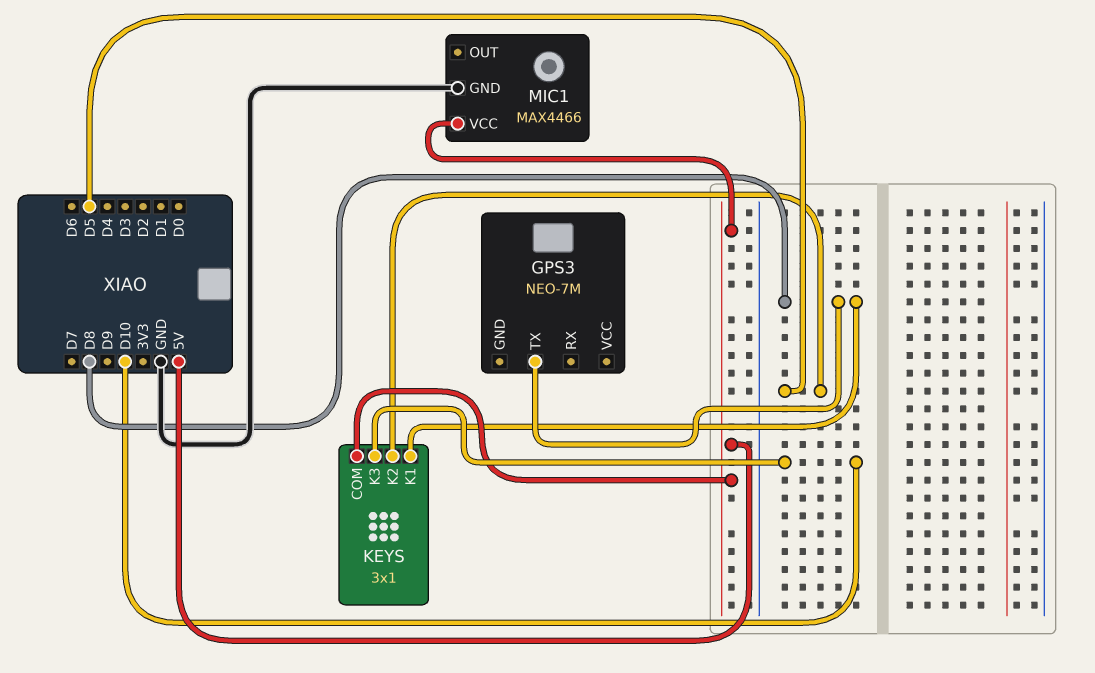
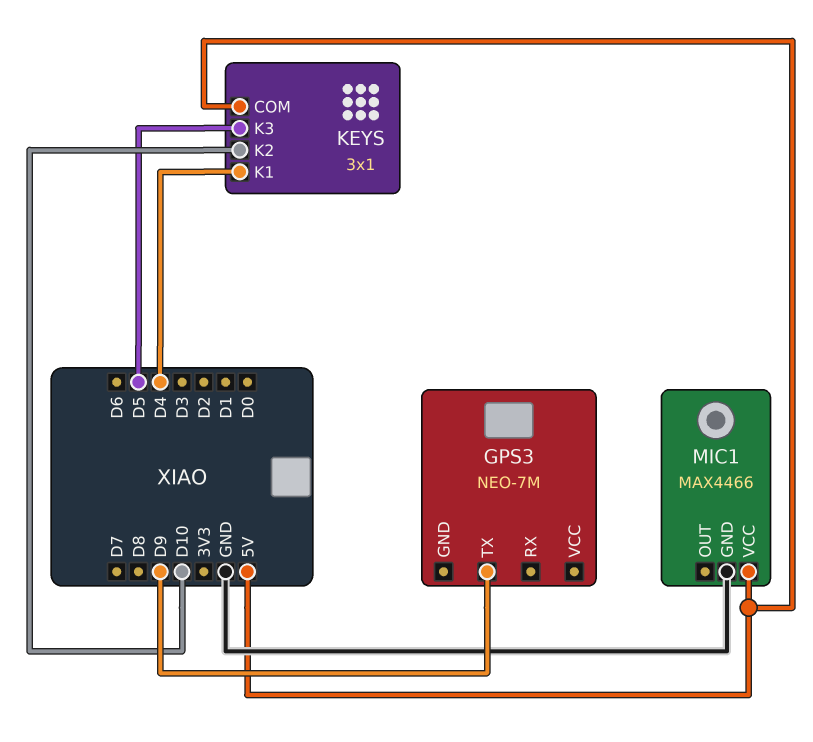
GPS3 pin TX: D8 -> D9
KEYS pin K1: D8 -> D4
KEYS pin K2: D5 -> D10
KEYS pin K3: D10 -> D5

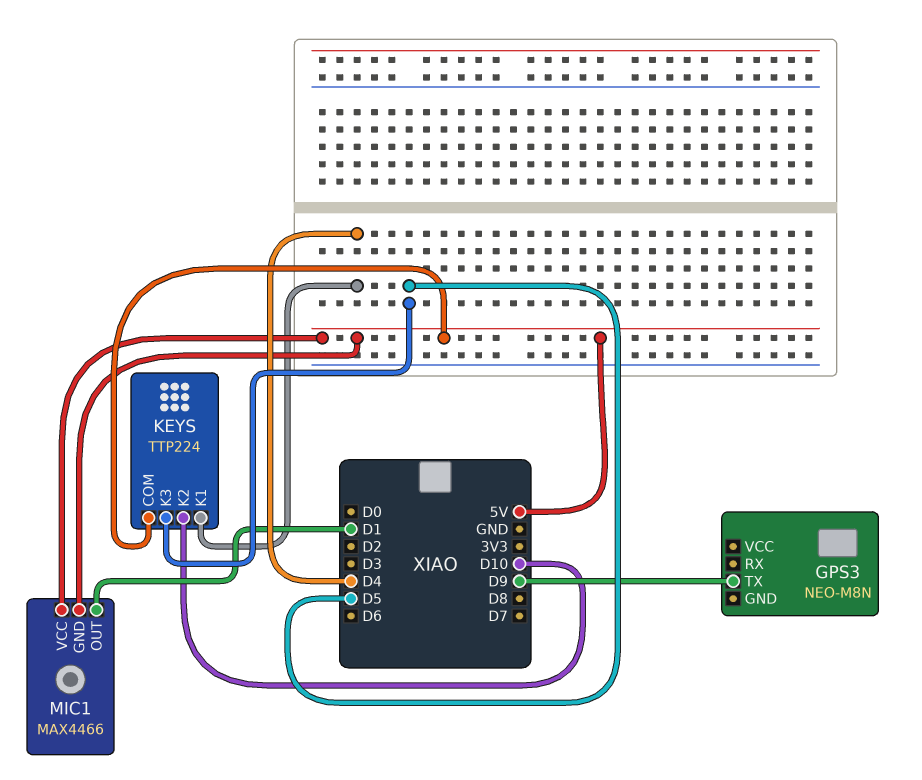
GPS3: NEO-7M -> NEO-M8N
KEYS: 3x1 -> TTP224
MIC1 pin GND: GND -> 5V
MIC1 pin OUT: none -> D1

